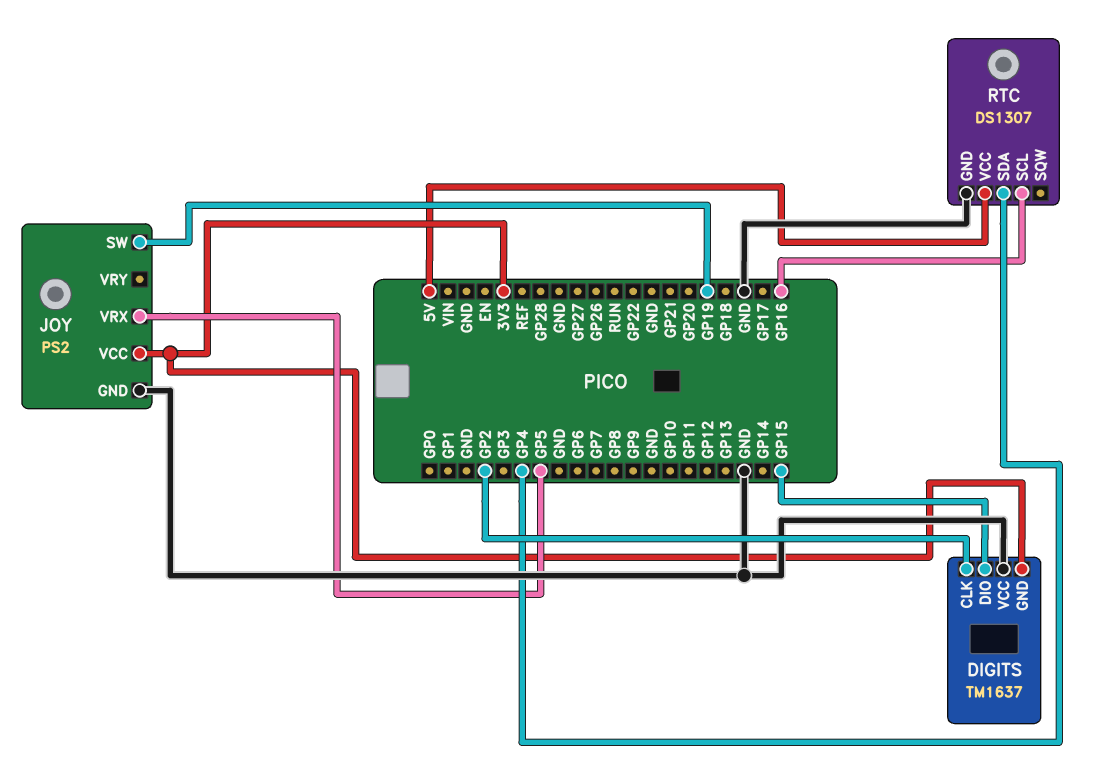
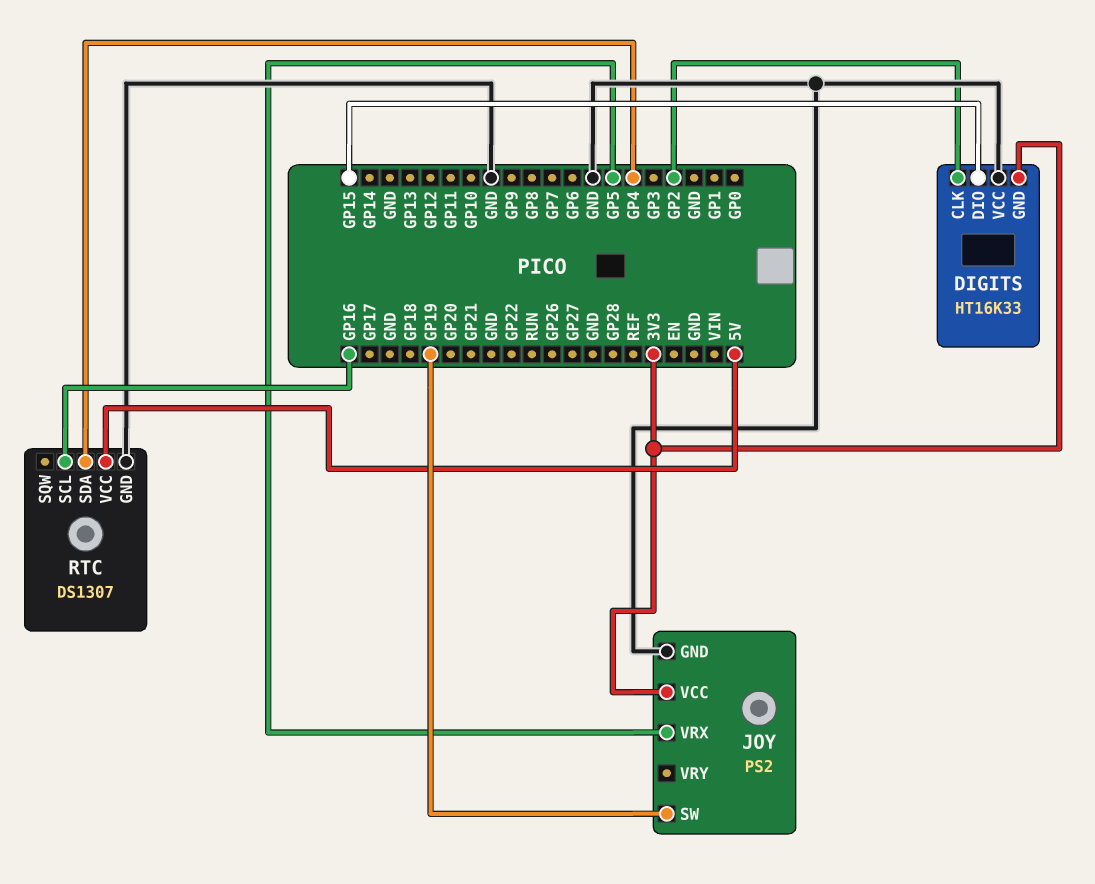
DIGITS: TM1637 -> HT16K33

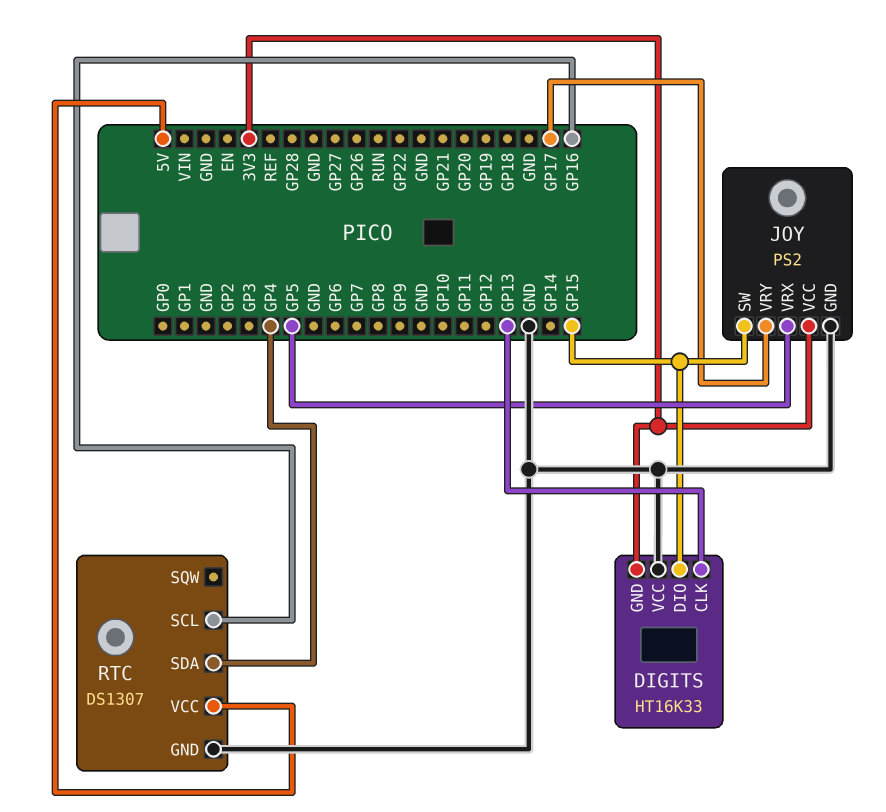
DIGITS pin CLK: GP2 -> GP13
JOY pin SW: GP19 -> GP15
JOY pin VRY: none -> GP17

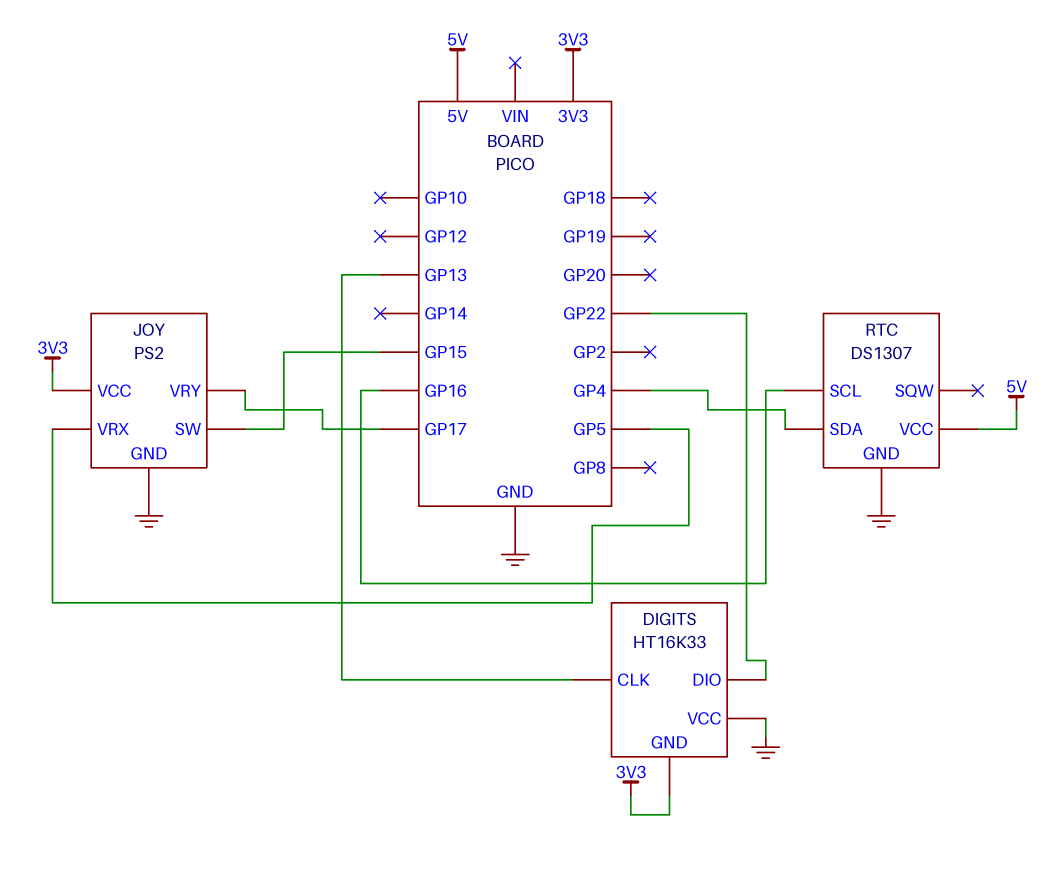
DIGITS pin DIO: GP15 -> GP22

